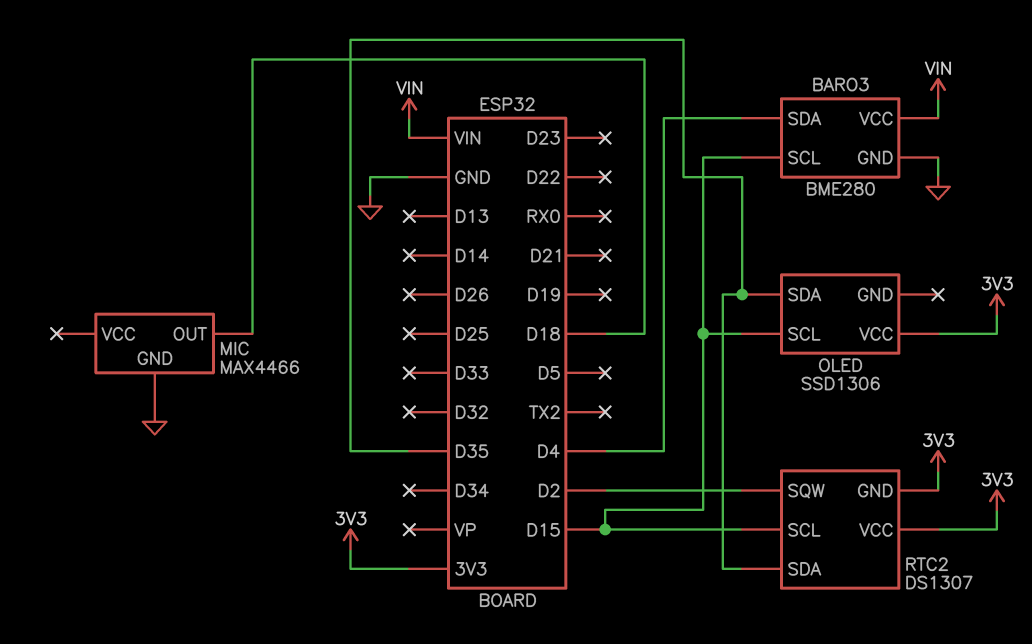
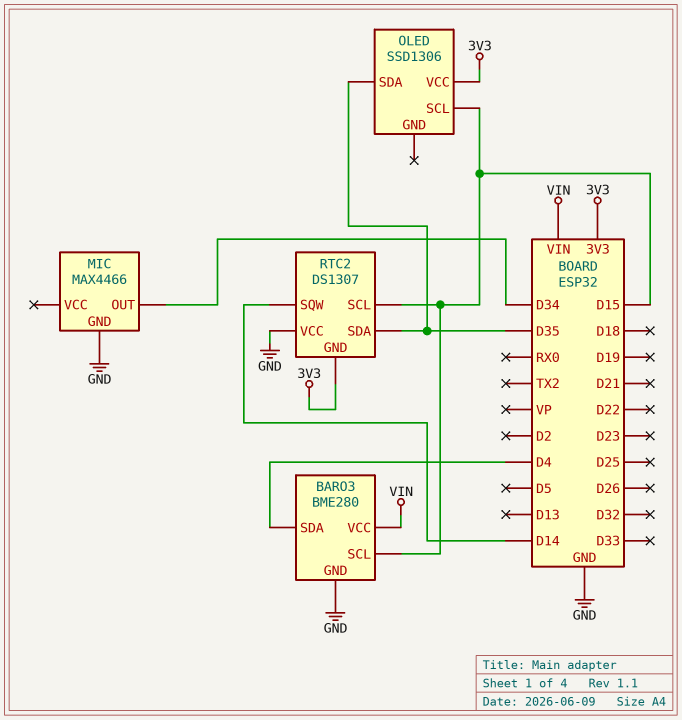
MIC pin OUT: D18 -> D34
RTC2 pin SQW: D2 -> D14
RTC2 pin VCC: 3V3 -> GND

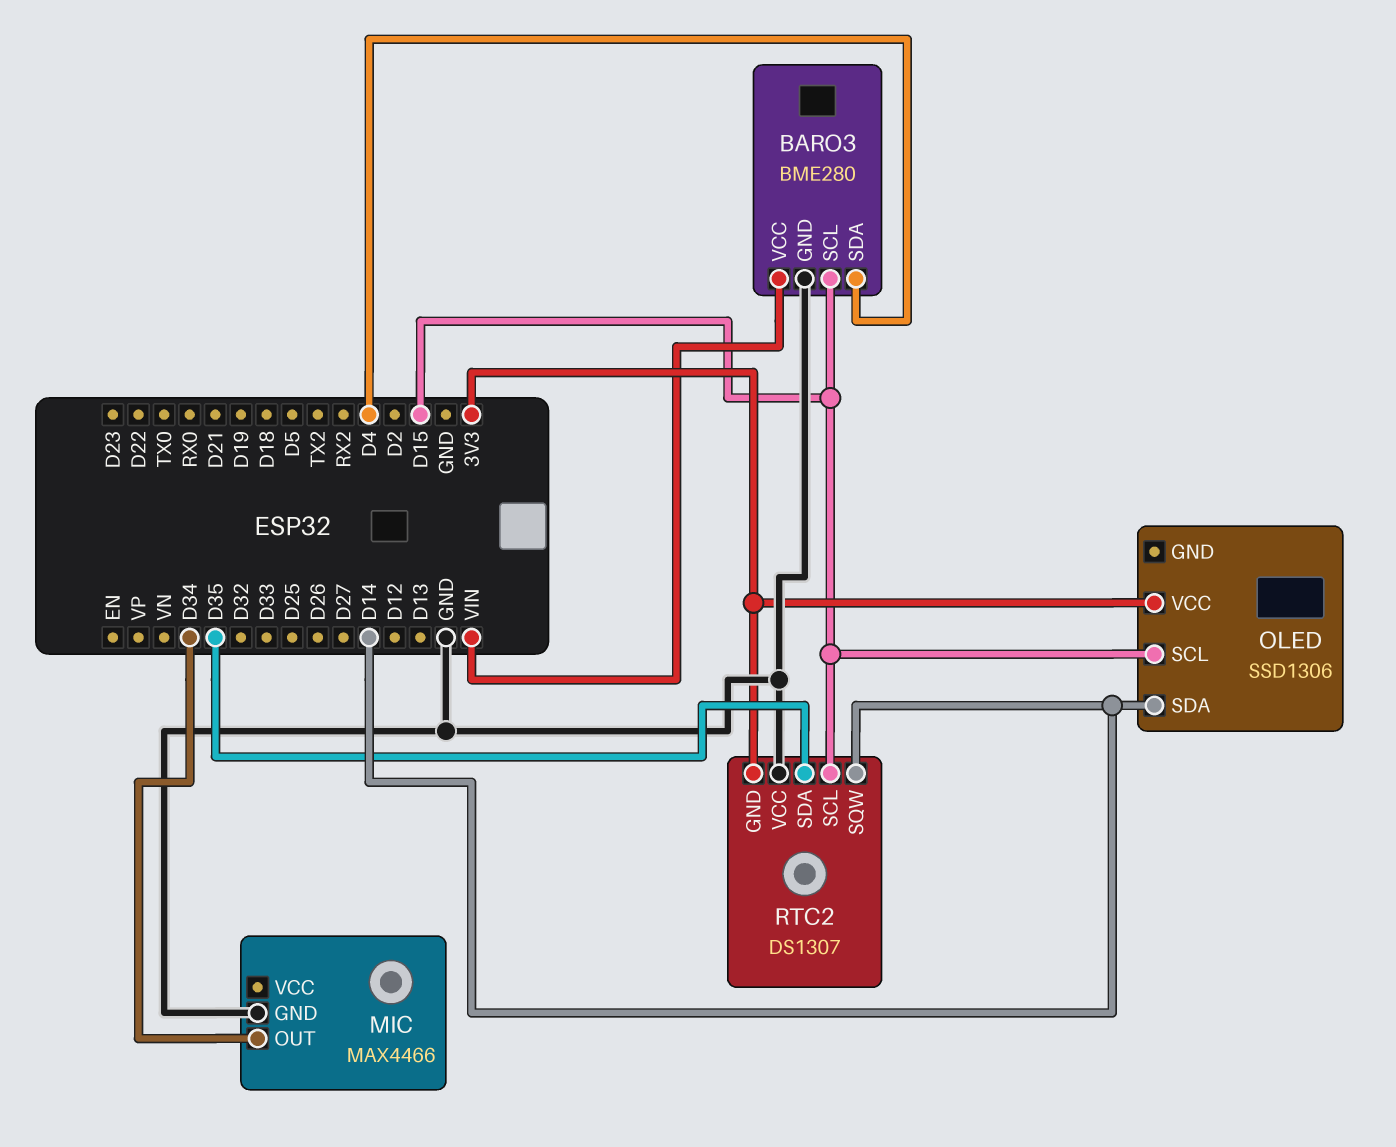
OLED pin SDA: D35 -> D14

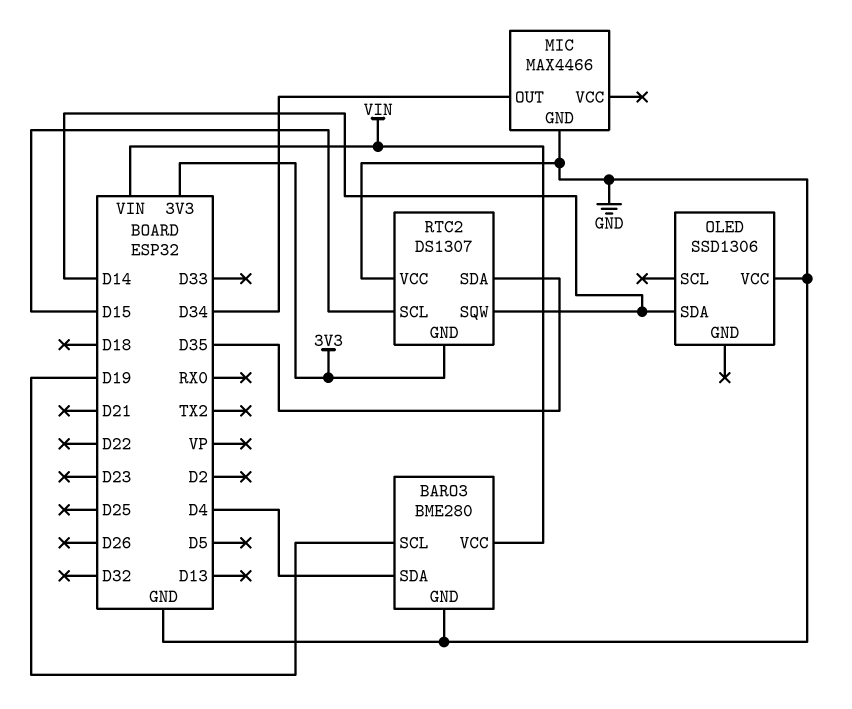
BARO3 pin SCL: D15 -> D19
OLED pin SCL: D15 -> none
OLED pin VCC: 3V3 -> GND

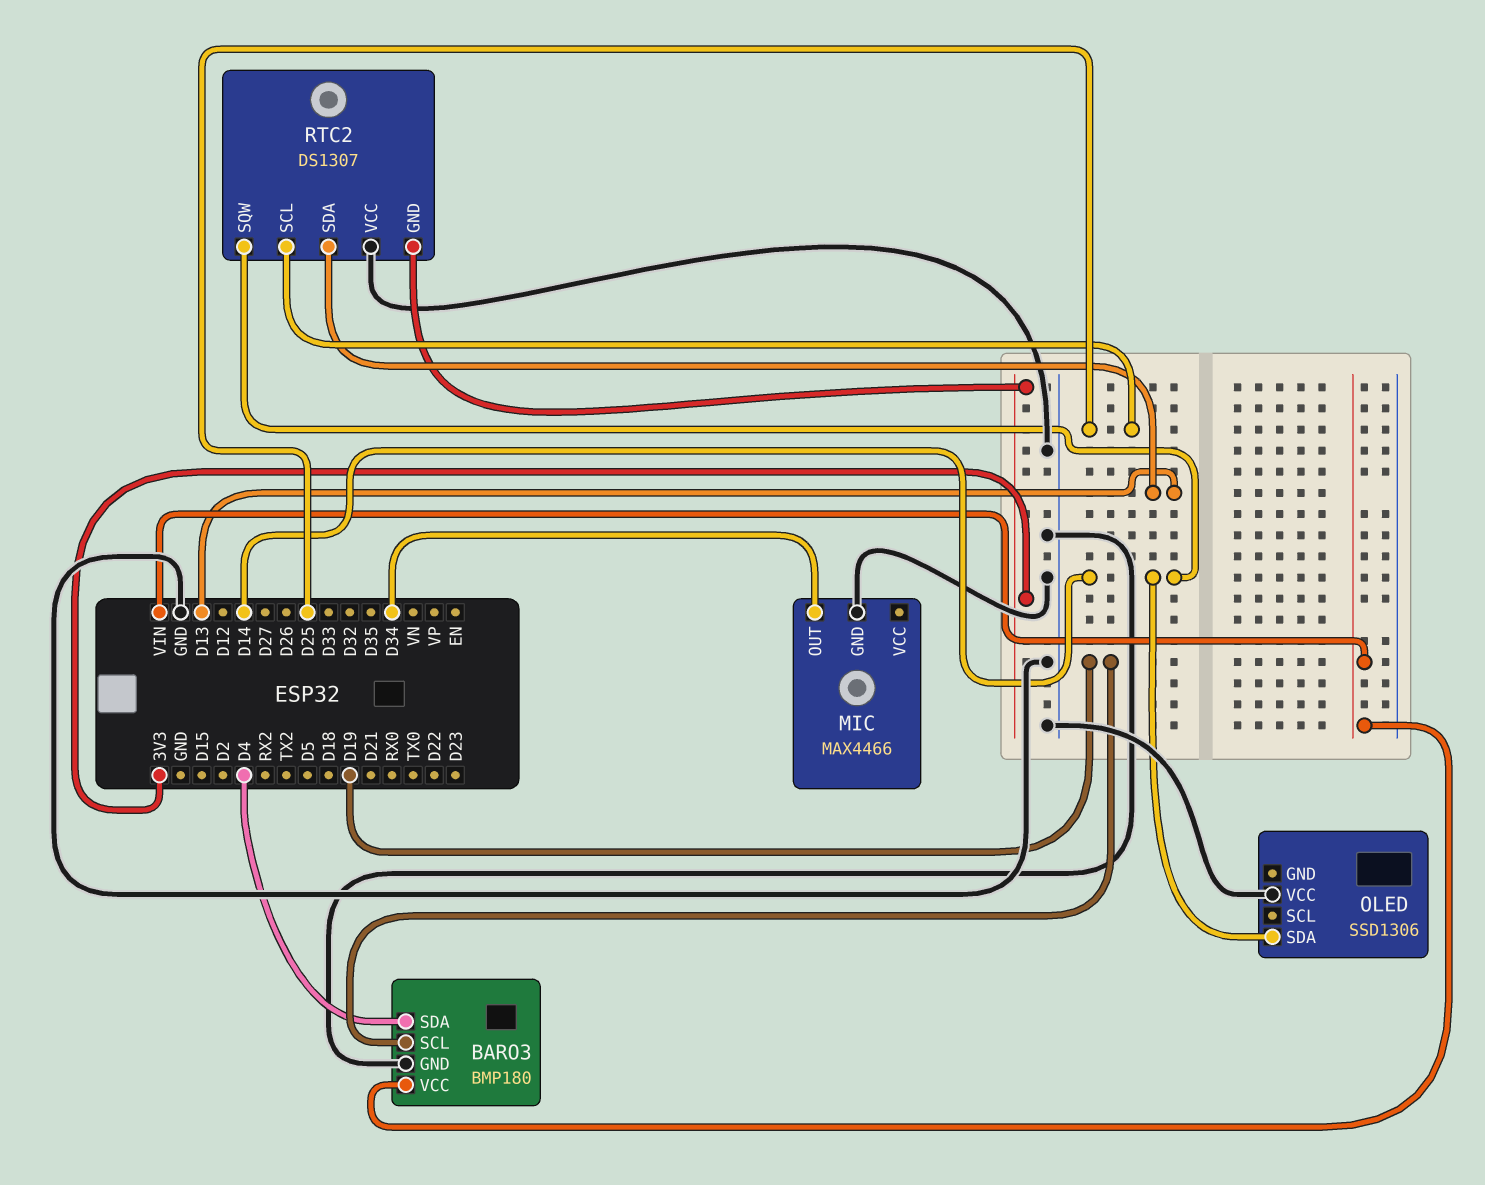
BARO3: BME280 -> BMP180
RTC2 pin SCL: D15 -> D25
RTC2 pin SDA: D35 -> D13

